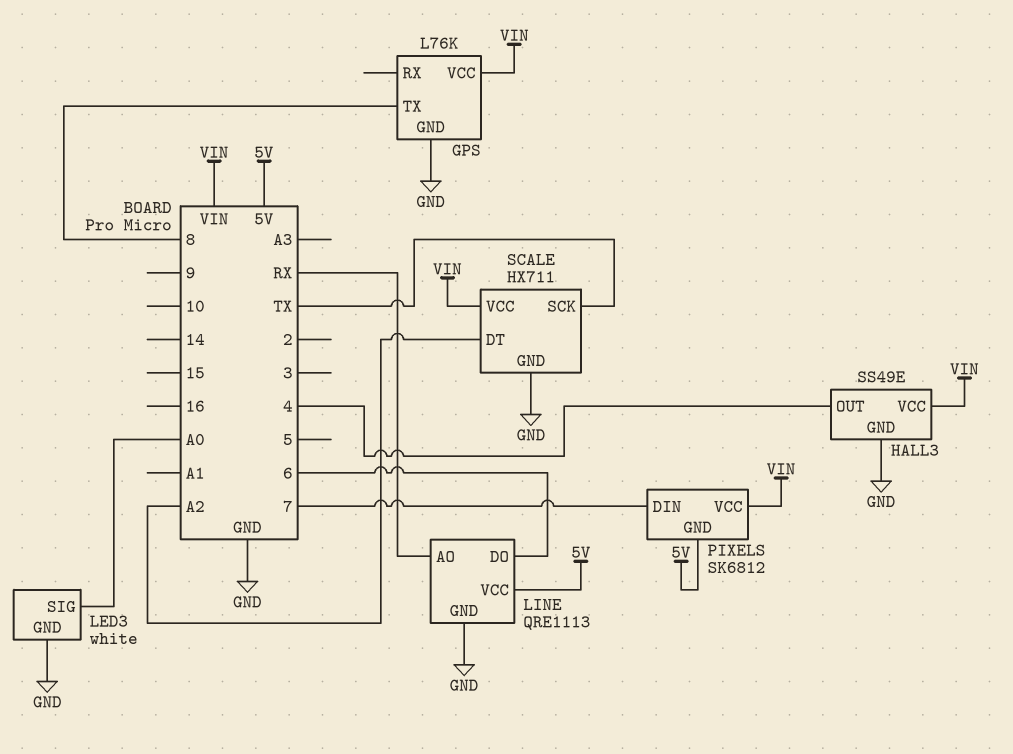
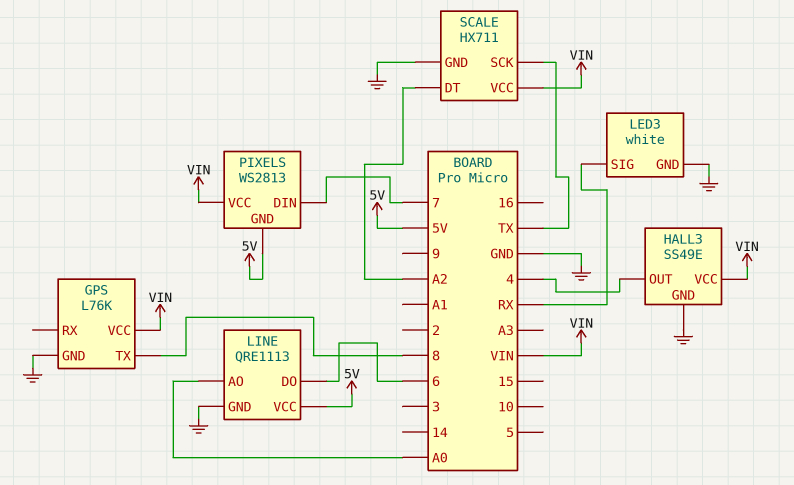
LED3 pin SIG: A0 -> RX
LINE pin AO: RX -> A0
PIXELS: SK6812 -> WS2813

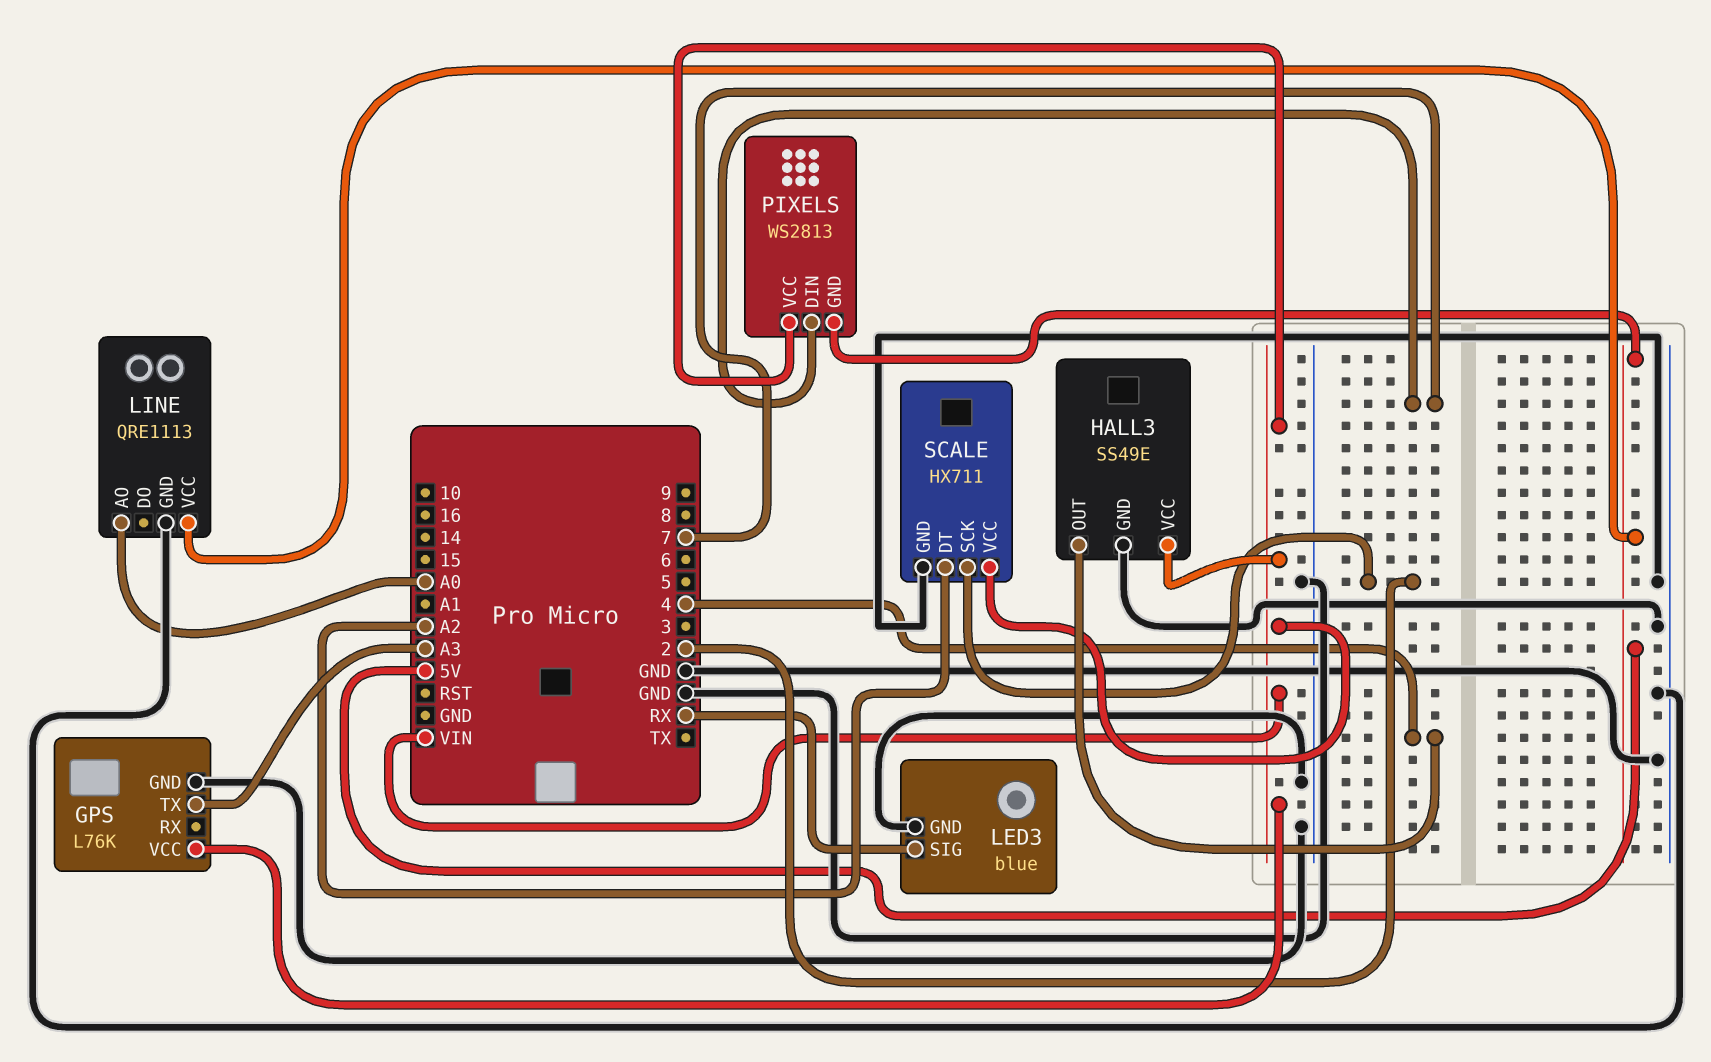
GPS pin TX: 8 -> A3
LED3: white -> blue
LINE pin DO: 6 -> none
SCALE pin SCK: TX -> 2

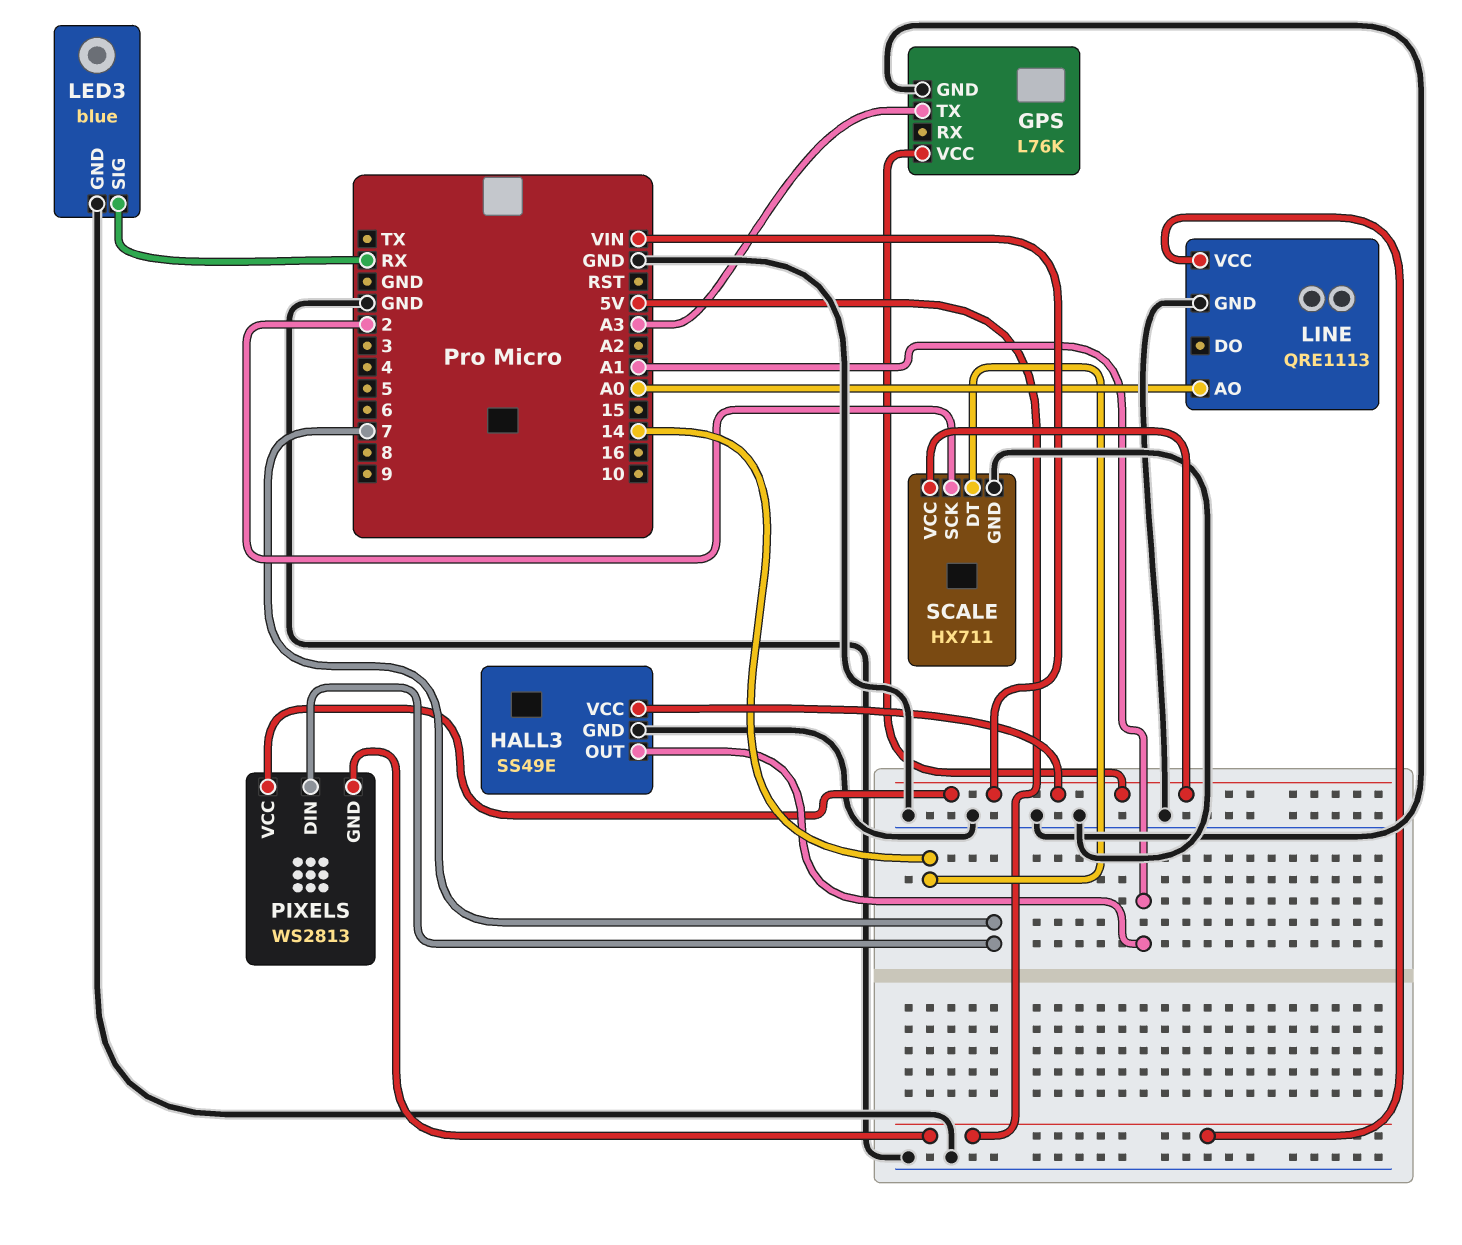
HALL3 pin OUT: 4 -> A1
SCALE pin DT: A2 -> 14

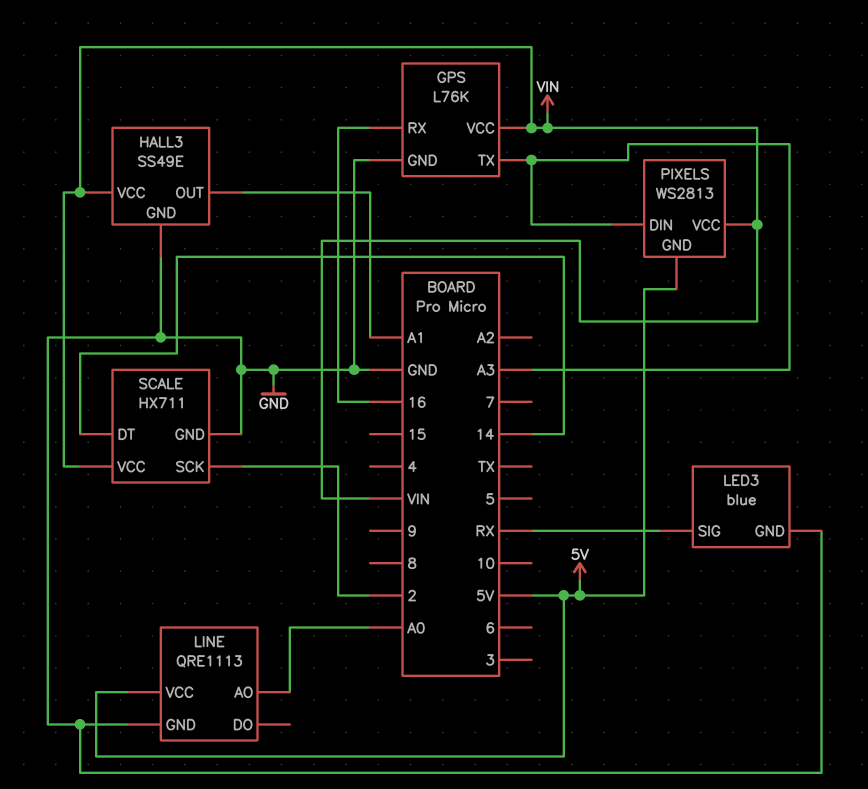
GPS pin RX: none -> 16
PIXELS pin DIN: 7 -> A3

